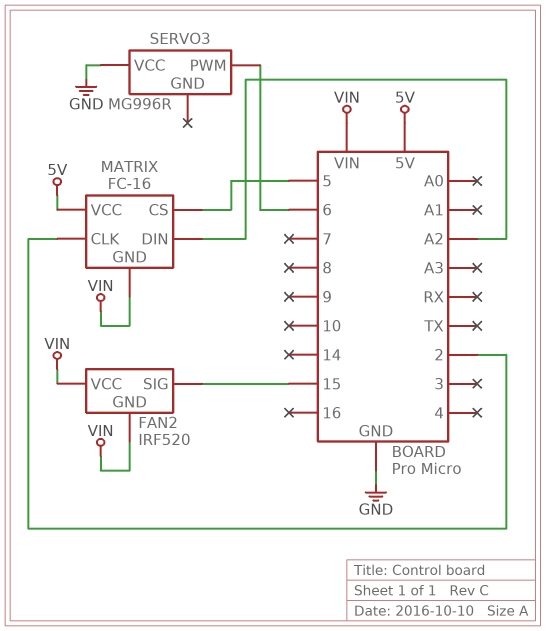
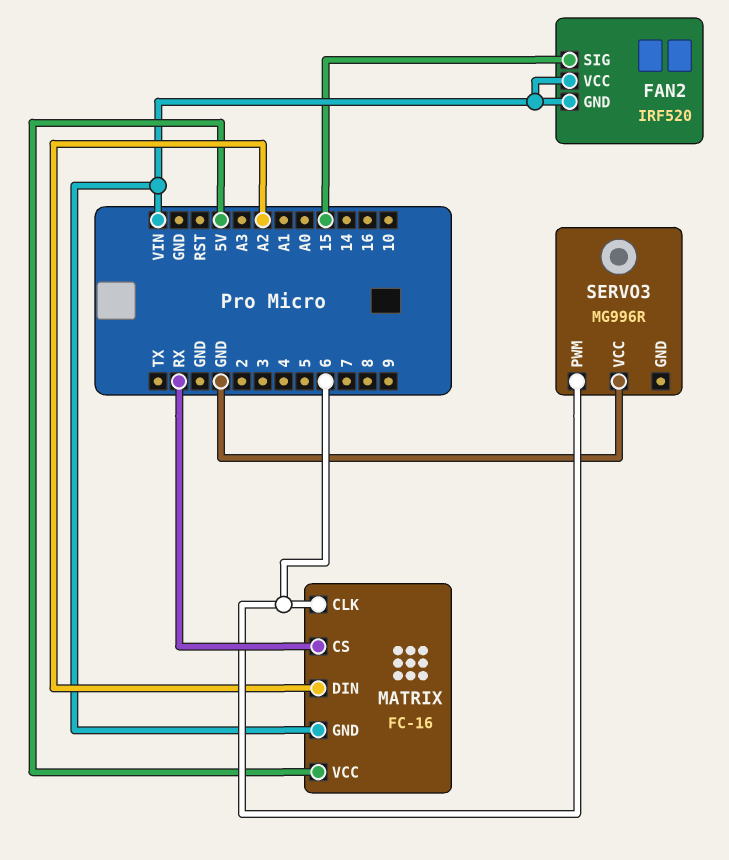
MATRIX pin CLK: 2 -> 6
MATRIX pin CS: 5 -> RX

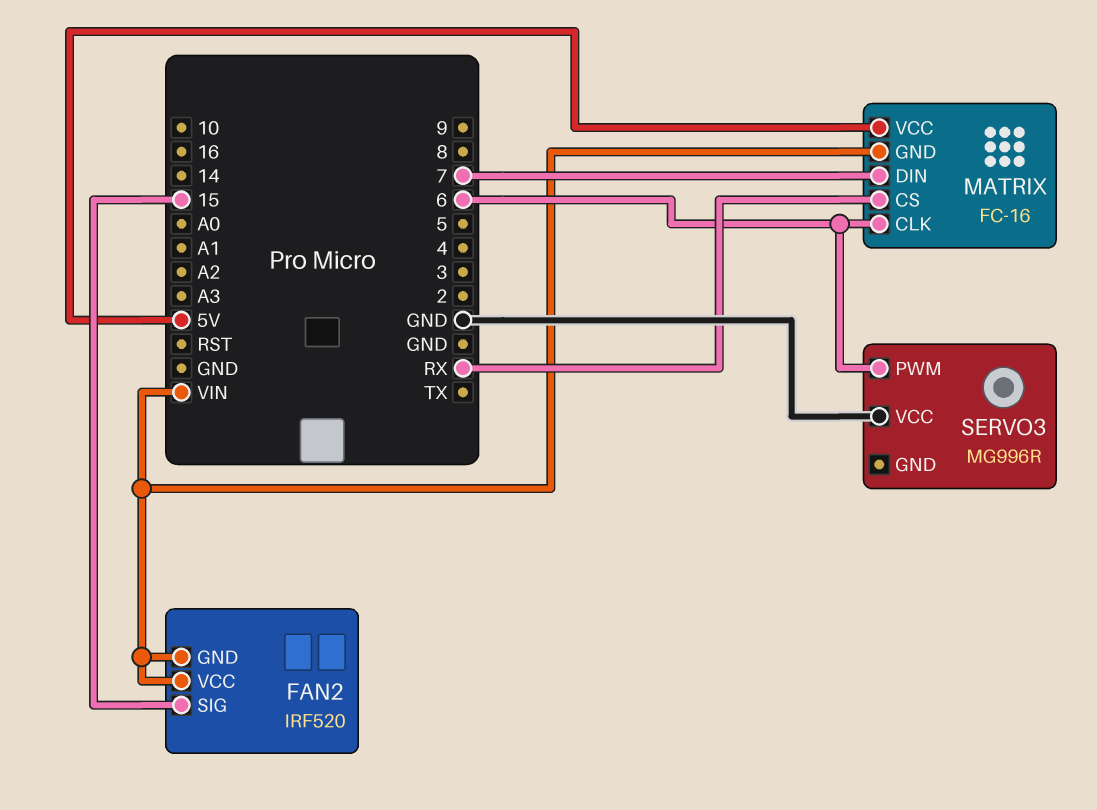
MATRIX pin DIN: A2 -> 7

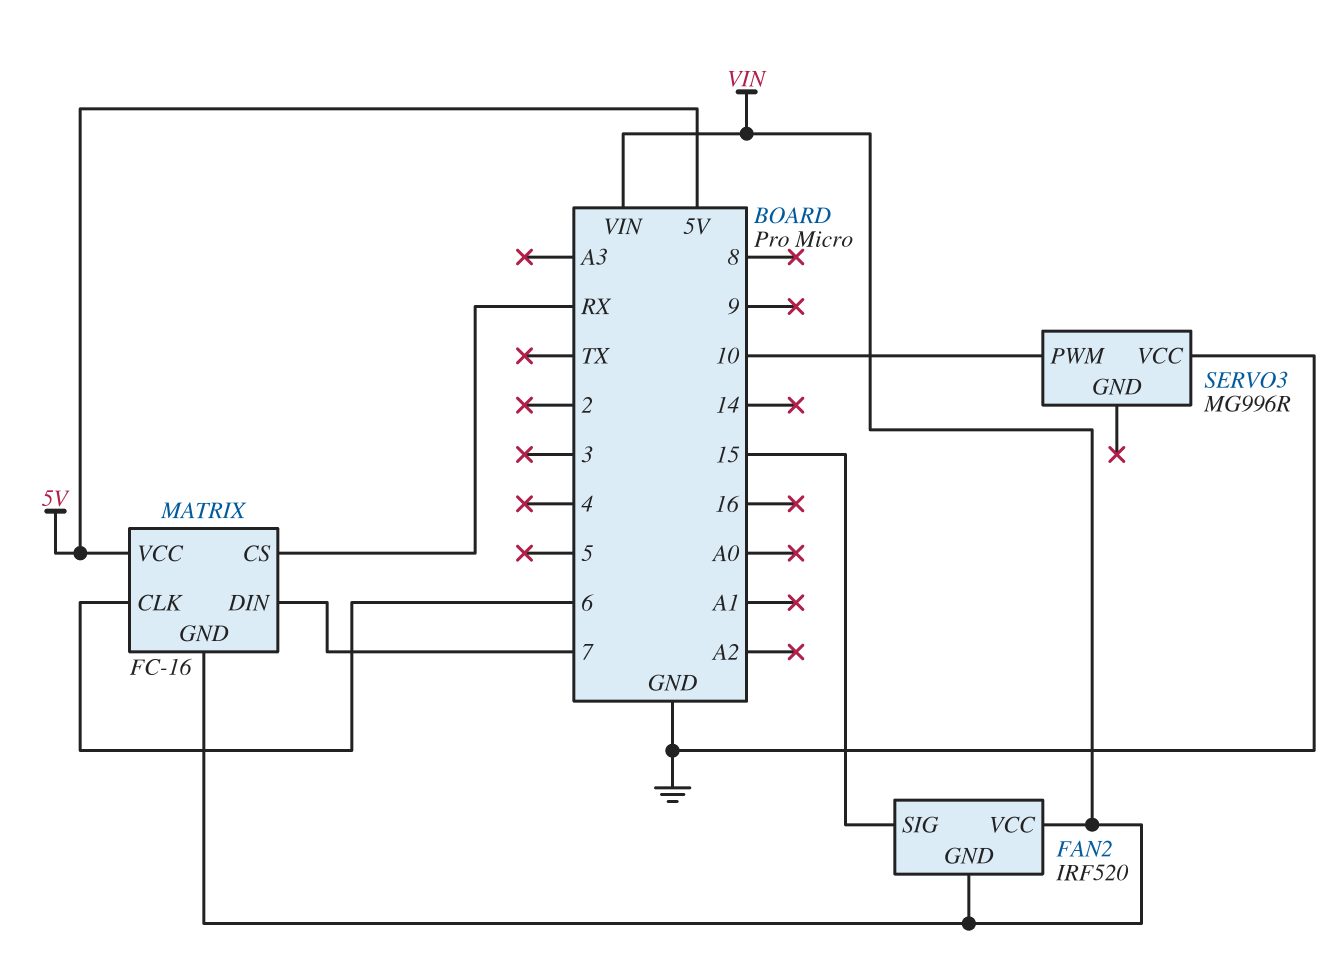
SERVO3 pin PWM: 6 -> 10

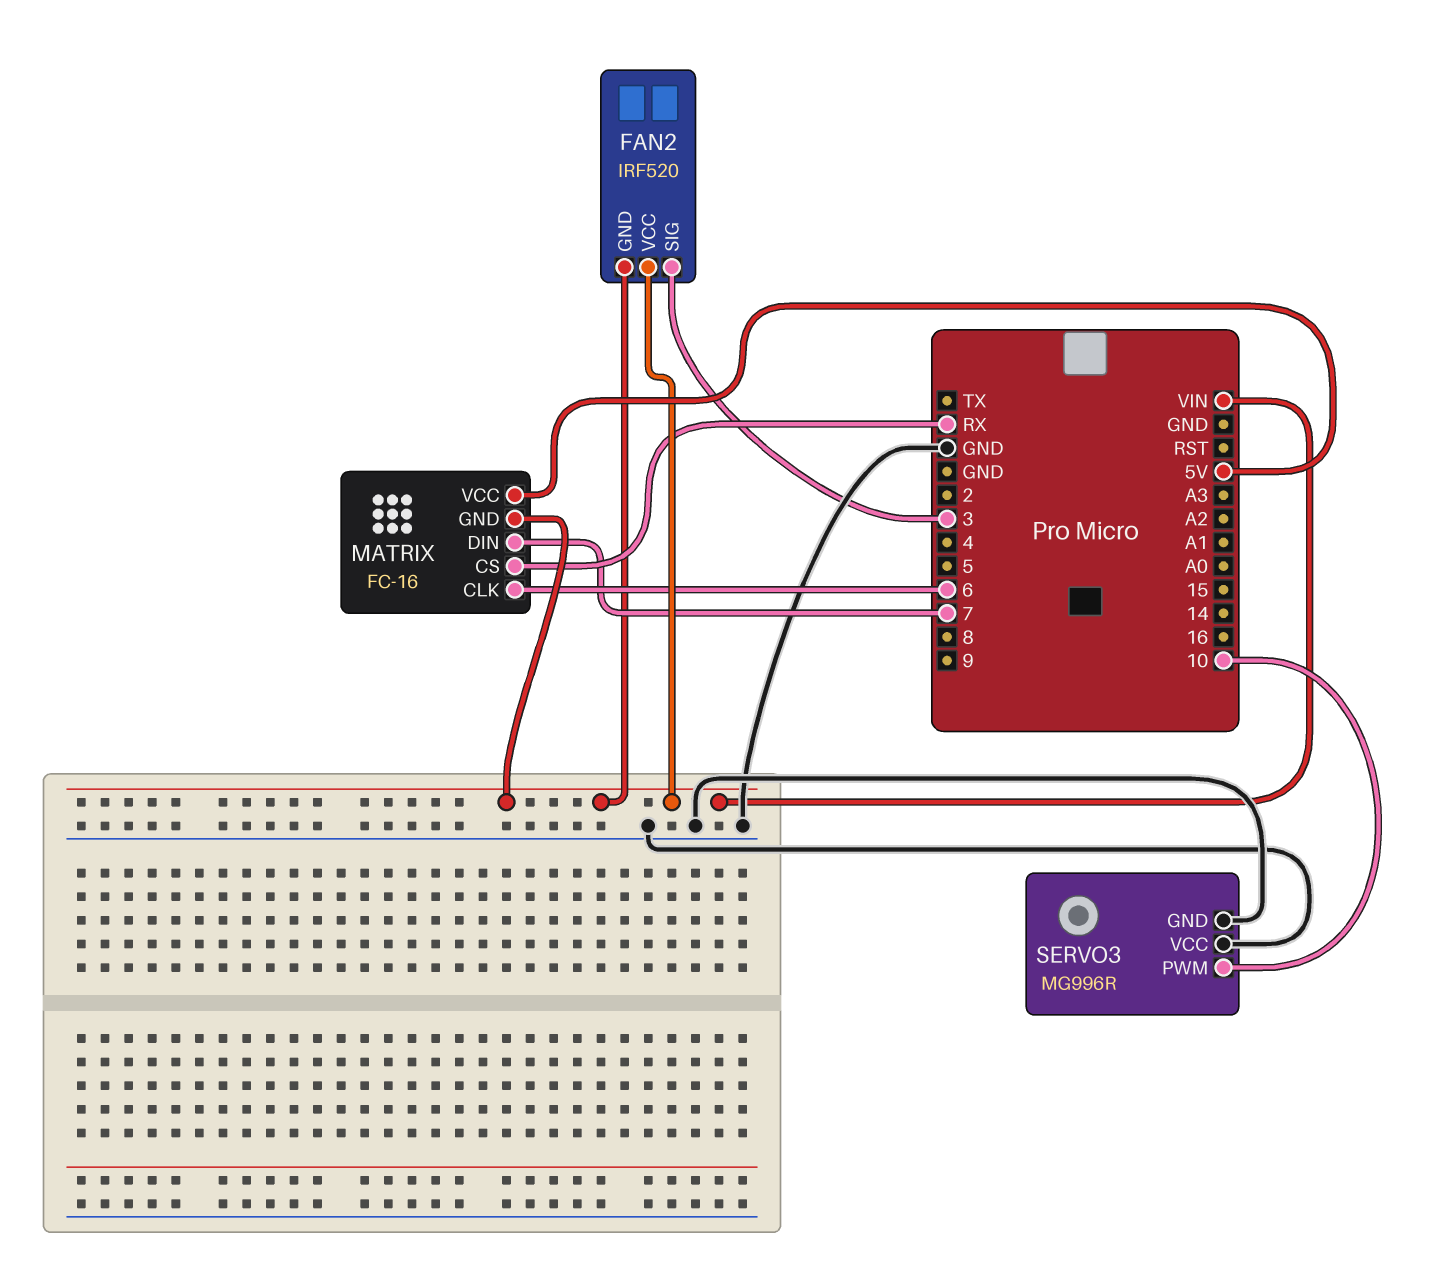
FAN2 pin SIG: 15 -> 3
SERVO3 pin GND: none -> GND

